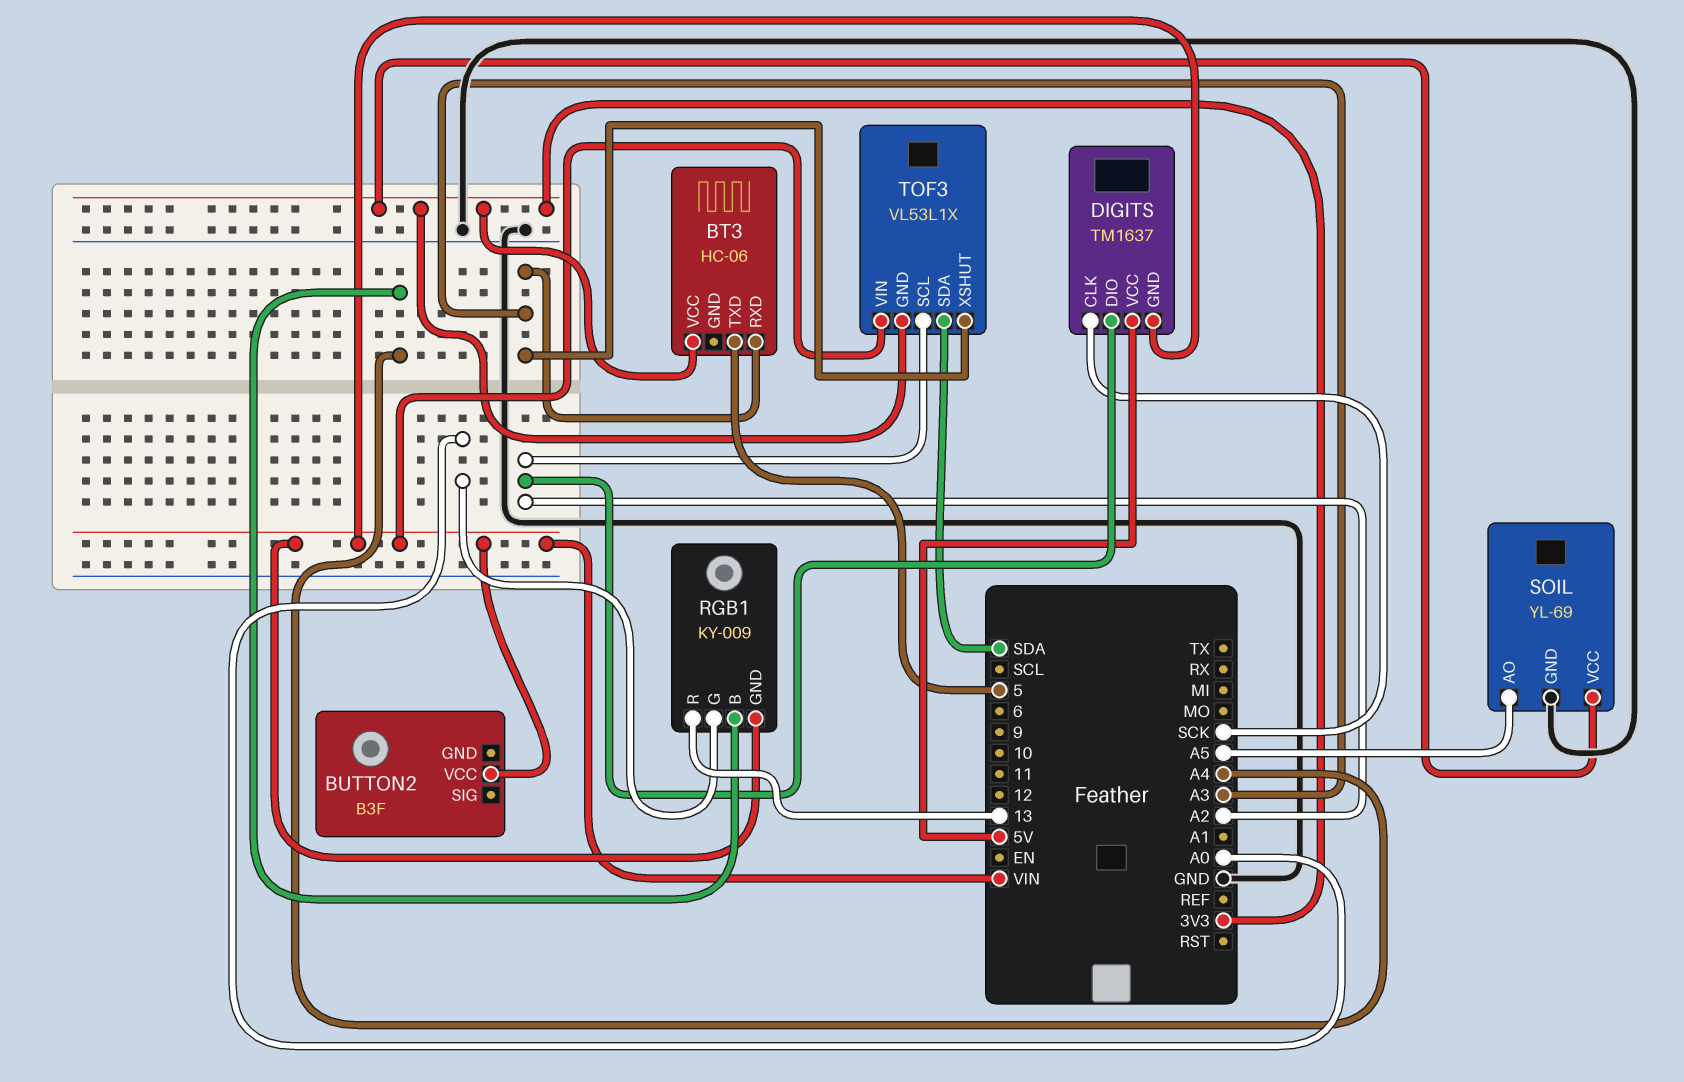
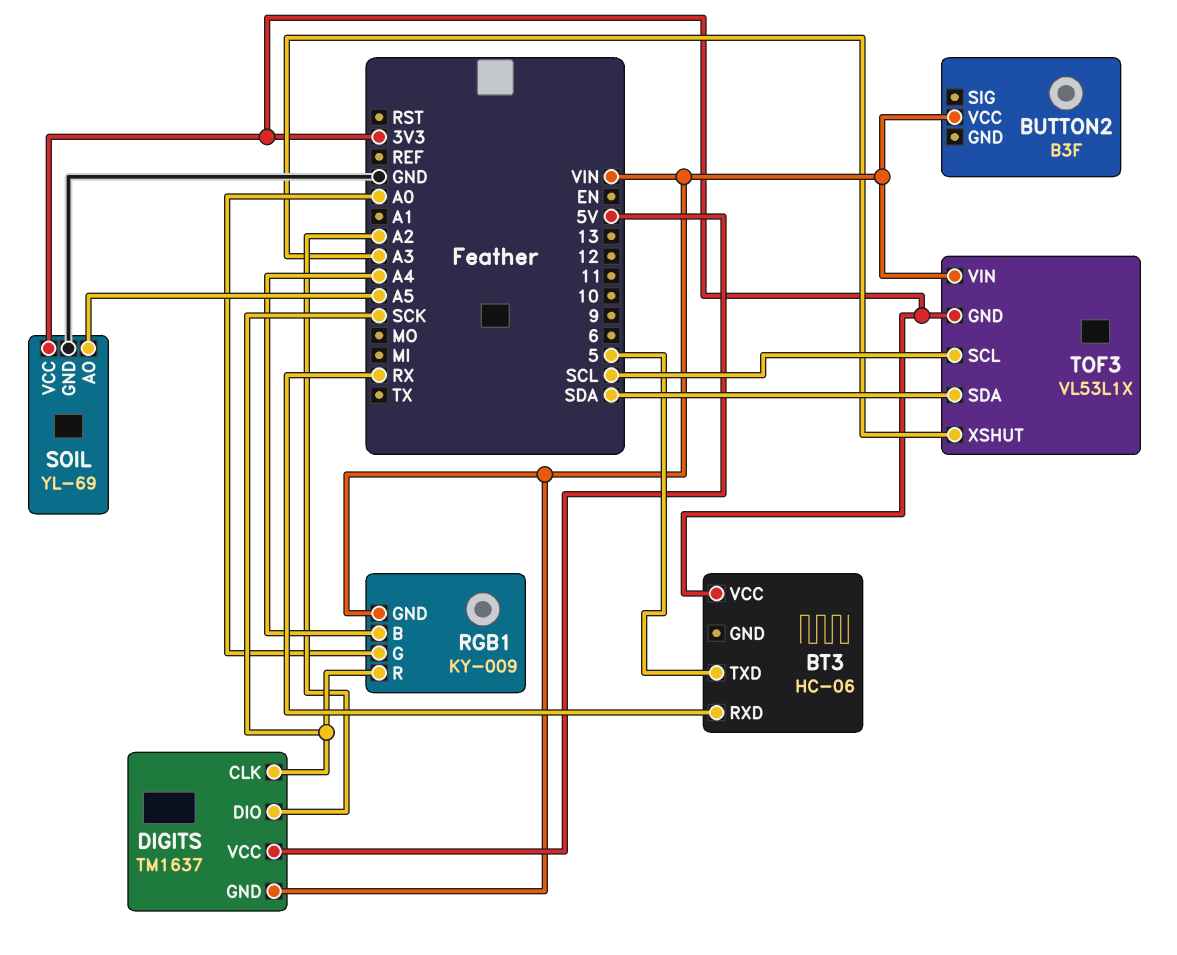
BT3 pin RXD: A3 -> RX
RGB1 pin R: 13 -> SCK
TOF3 pin SCL: A2 -> SCL

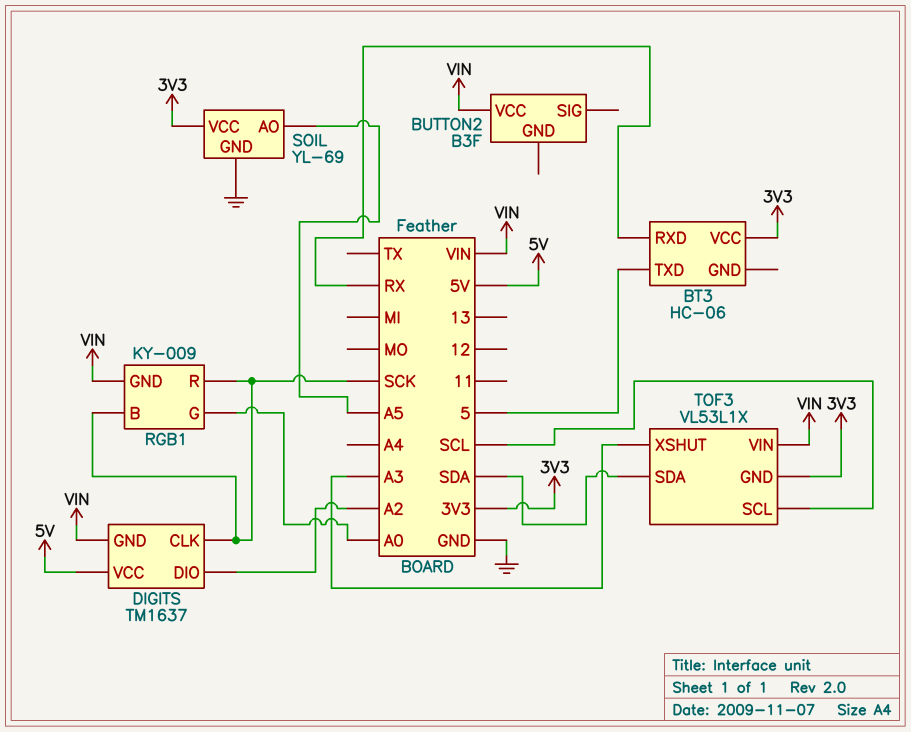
RGB1 pin B: A4 -> SCK

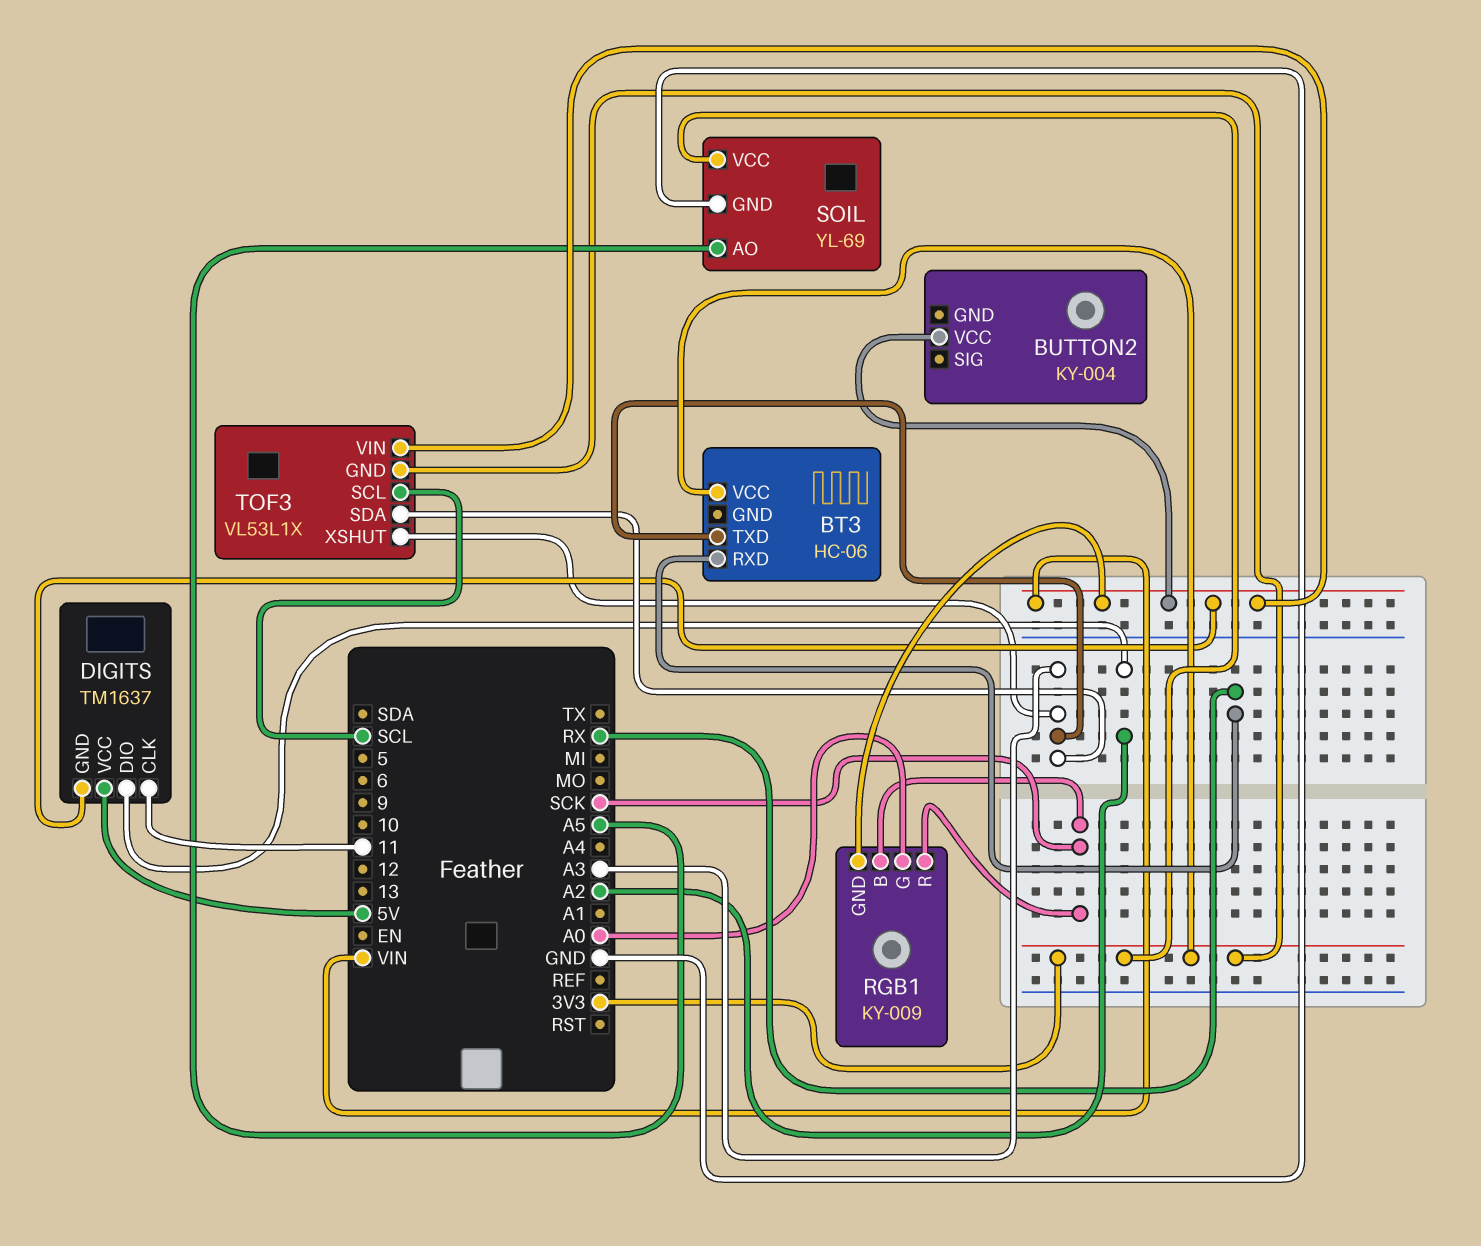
BT3 pin TXD: 5 -> A3
BUTTON2: B3F -> KY-004
DIGITS pin CLK: SCK -> 11
TOF3 pin SDA: SDA -> A3

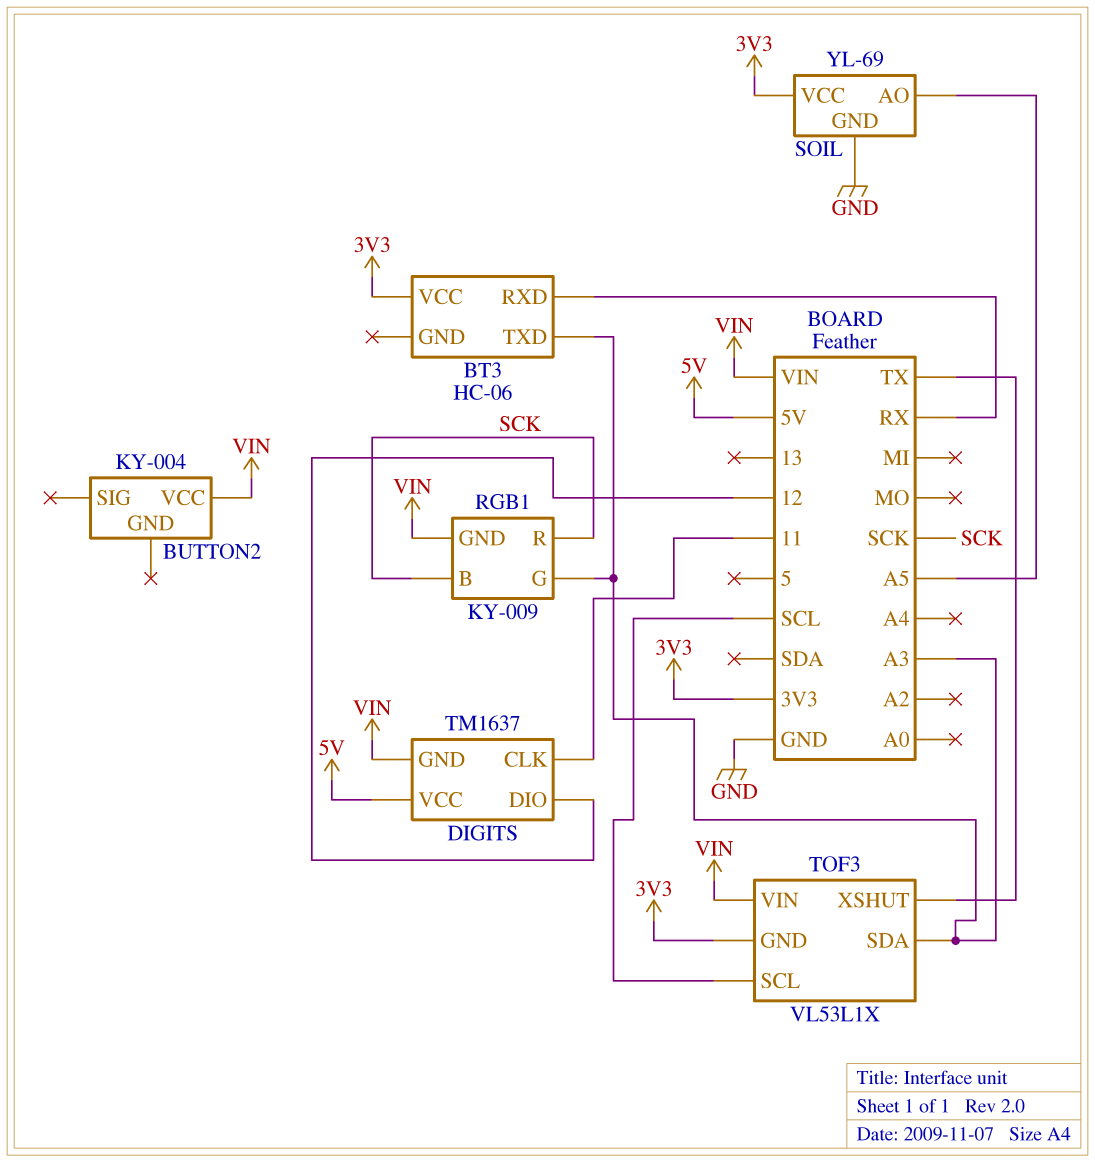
DIGITS pin DIO: A2 -> 12
RGB1 pin G: A0 -> A3
TOF3 pin XSHUT: A3 -> TX

